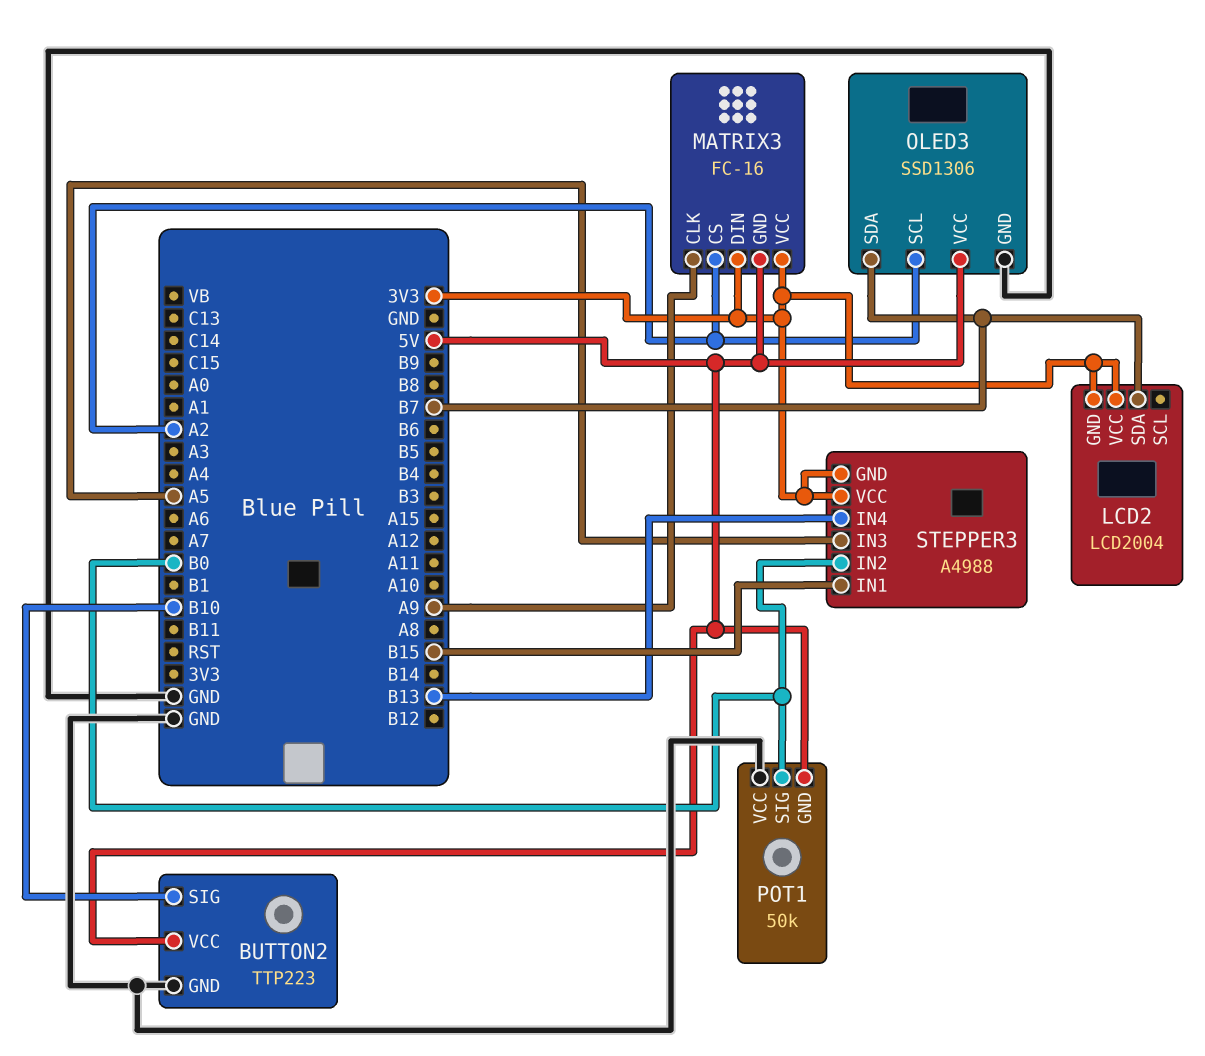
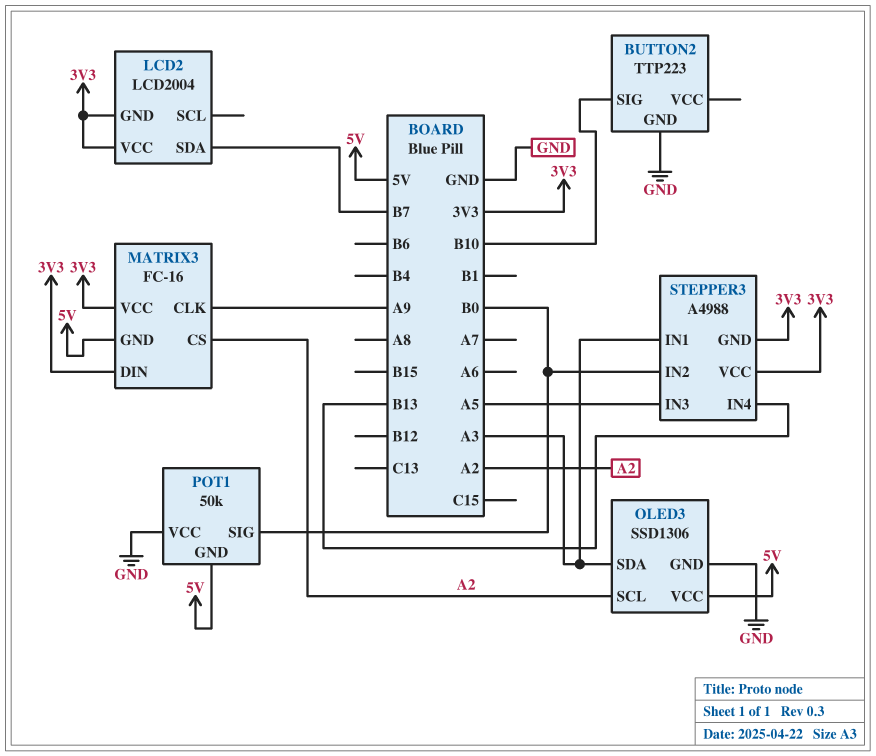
BUTTON2 pin VCC: 5V -> none
OLED3 pin SDA: B7 -> A3
STEPPER3 pin IN1: B15 -> A3

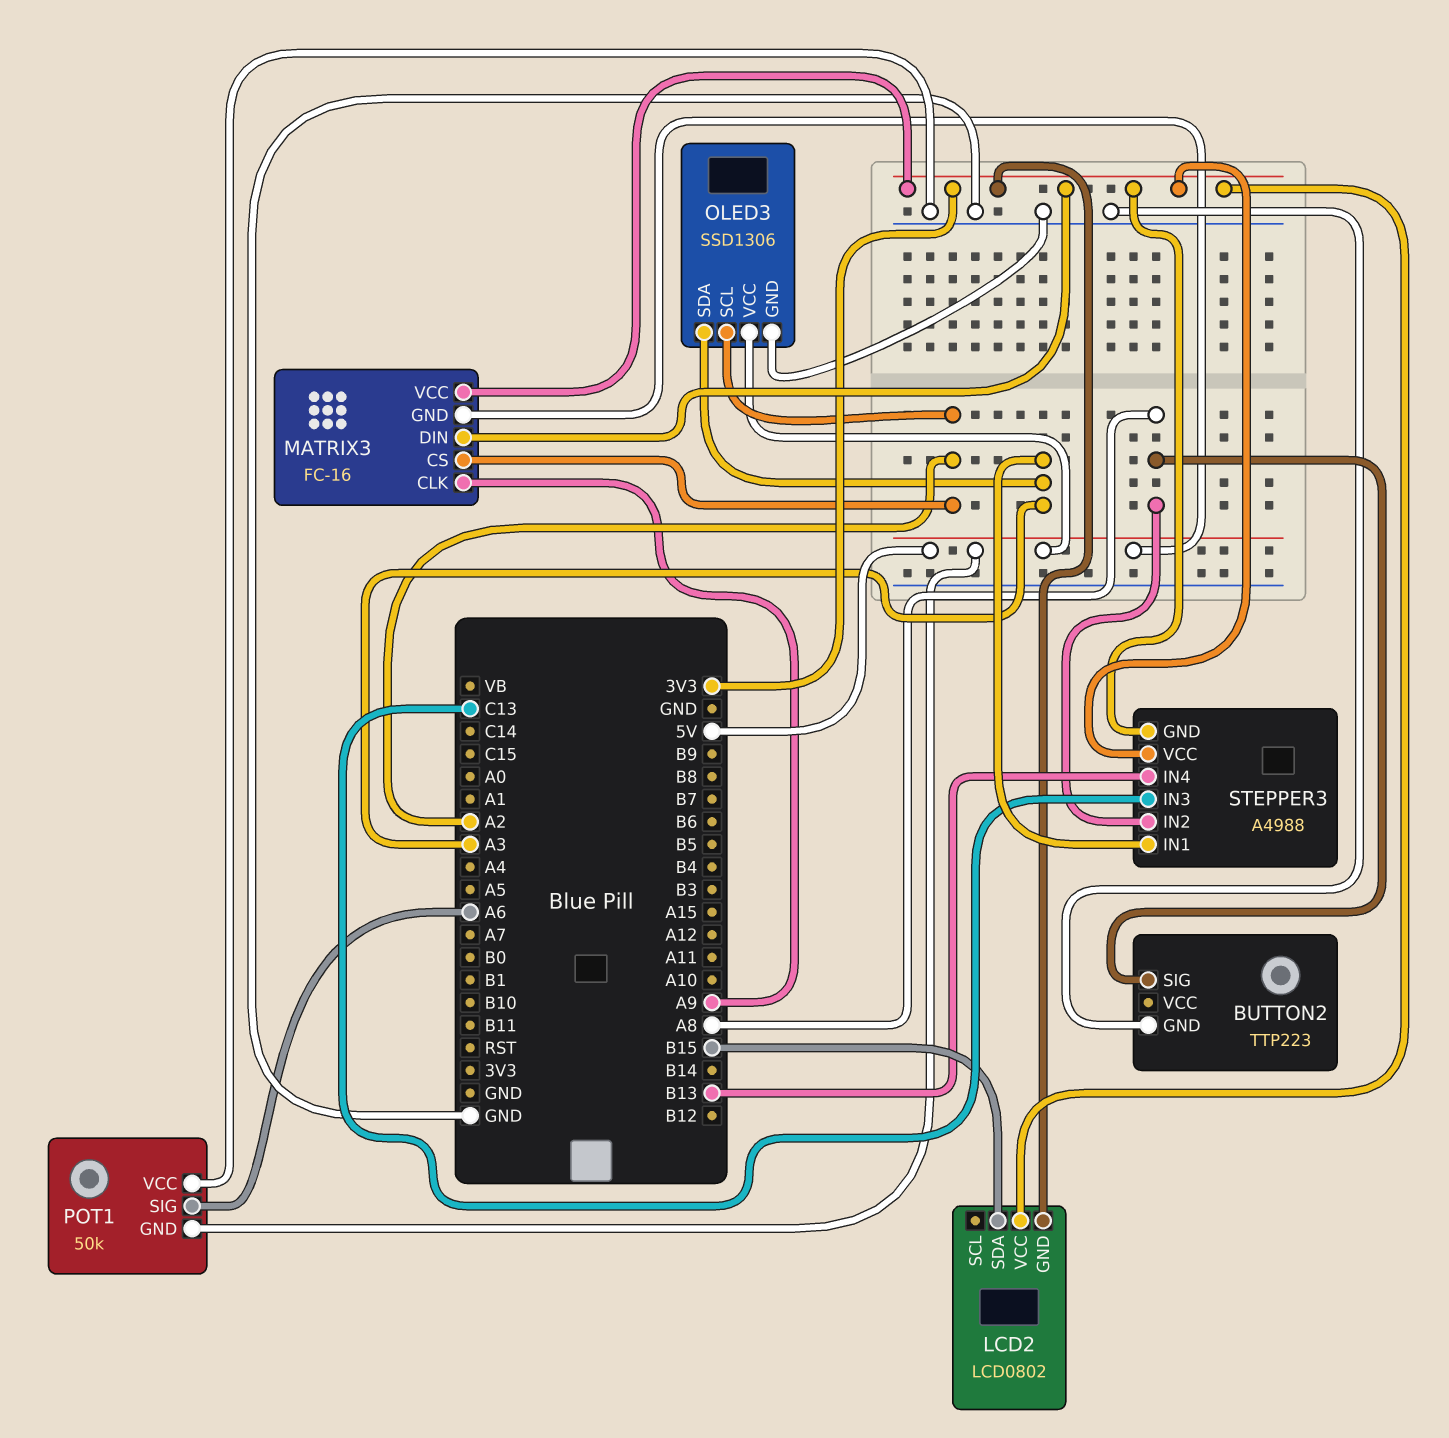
BUTTON2 pin SIG: B10 -> A8
LCD2: LCD2004 -> LCD0802
LCD2 pin SDA: B7 -> B15
POT1 pin SIG: B0 -> A6
STEPPER3 pin IN2: B0 -> A8
STEPPER3 pin IN3: A5 -> C13

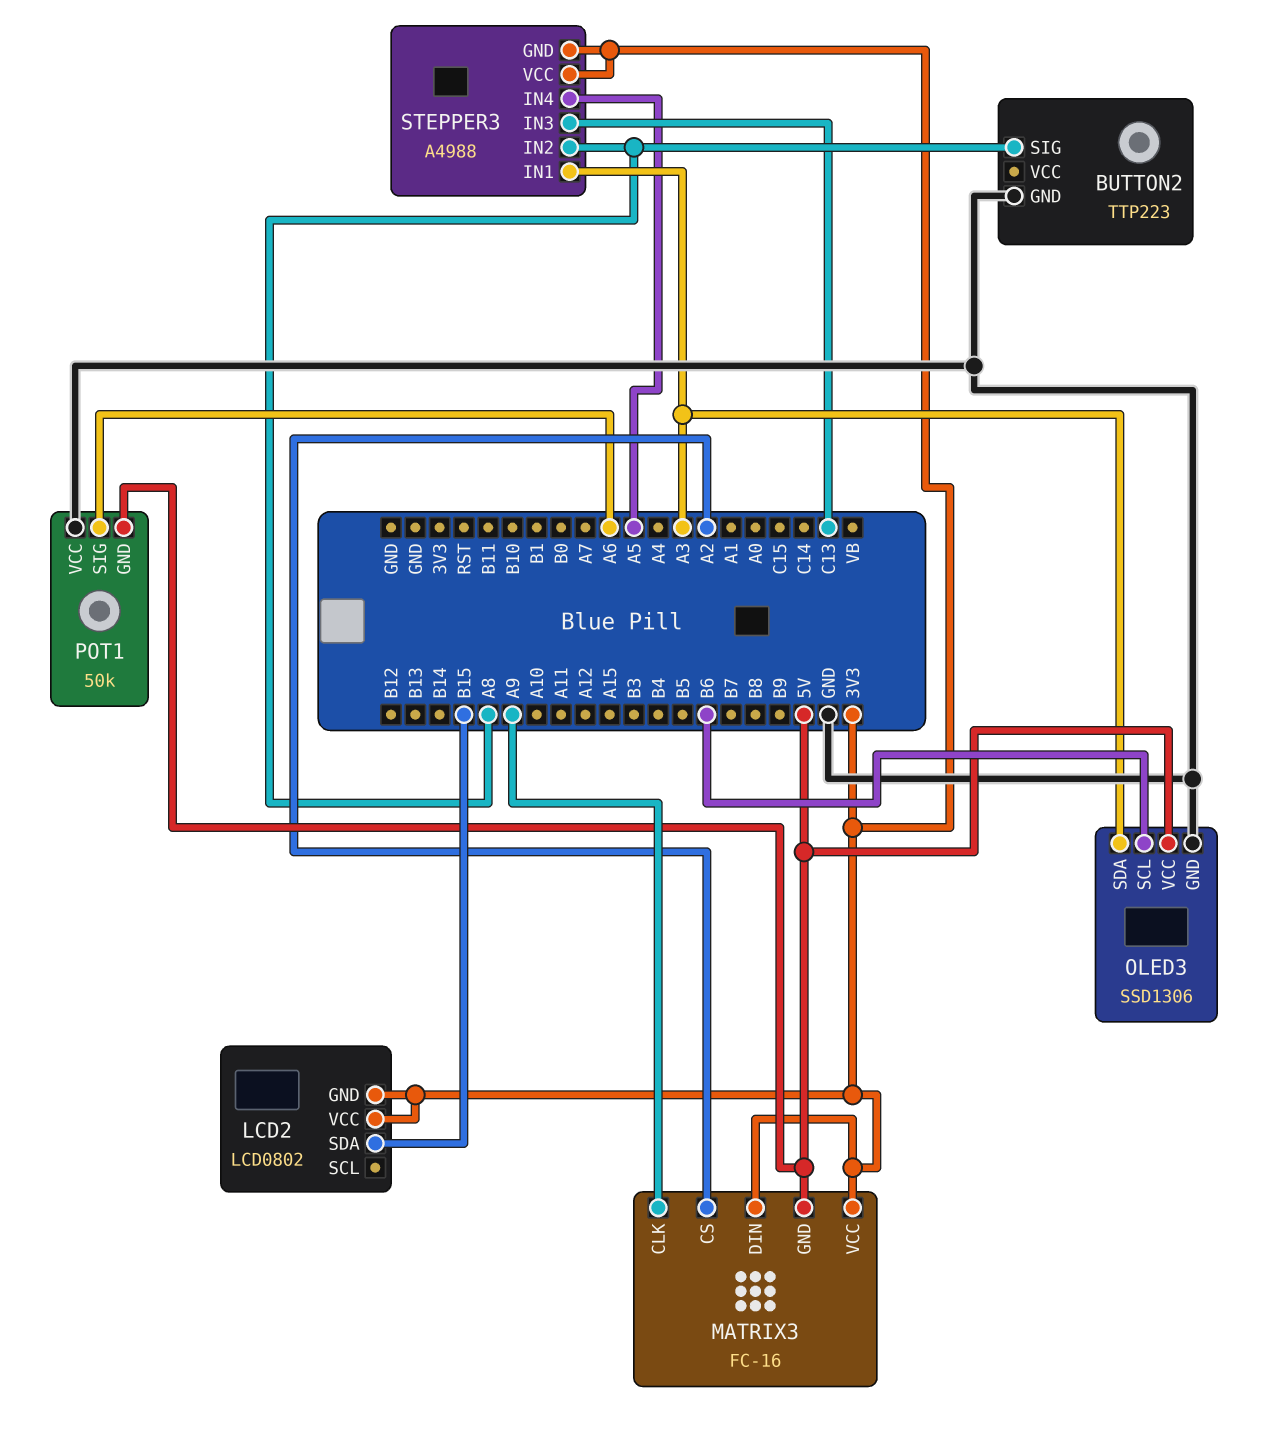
OLED3 pin SCL: A2 -> B6
STEPPER3 pin IN4: B13 -> A5

